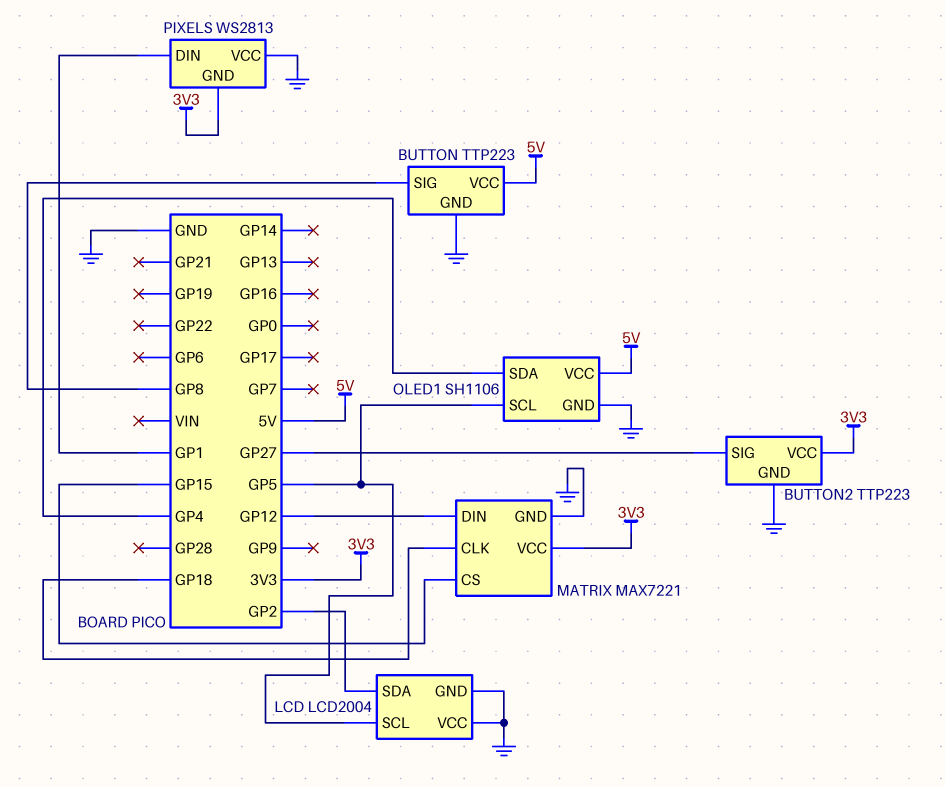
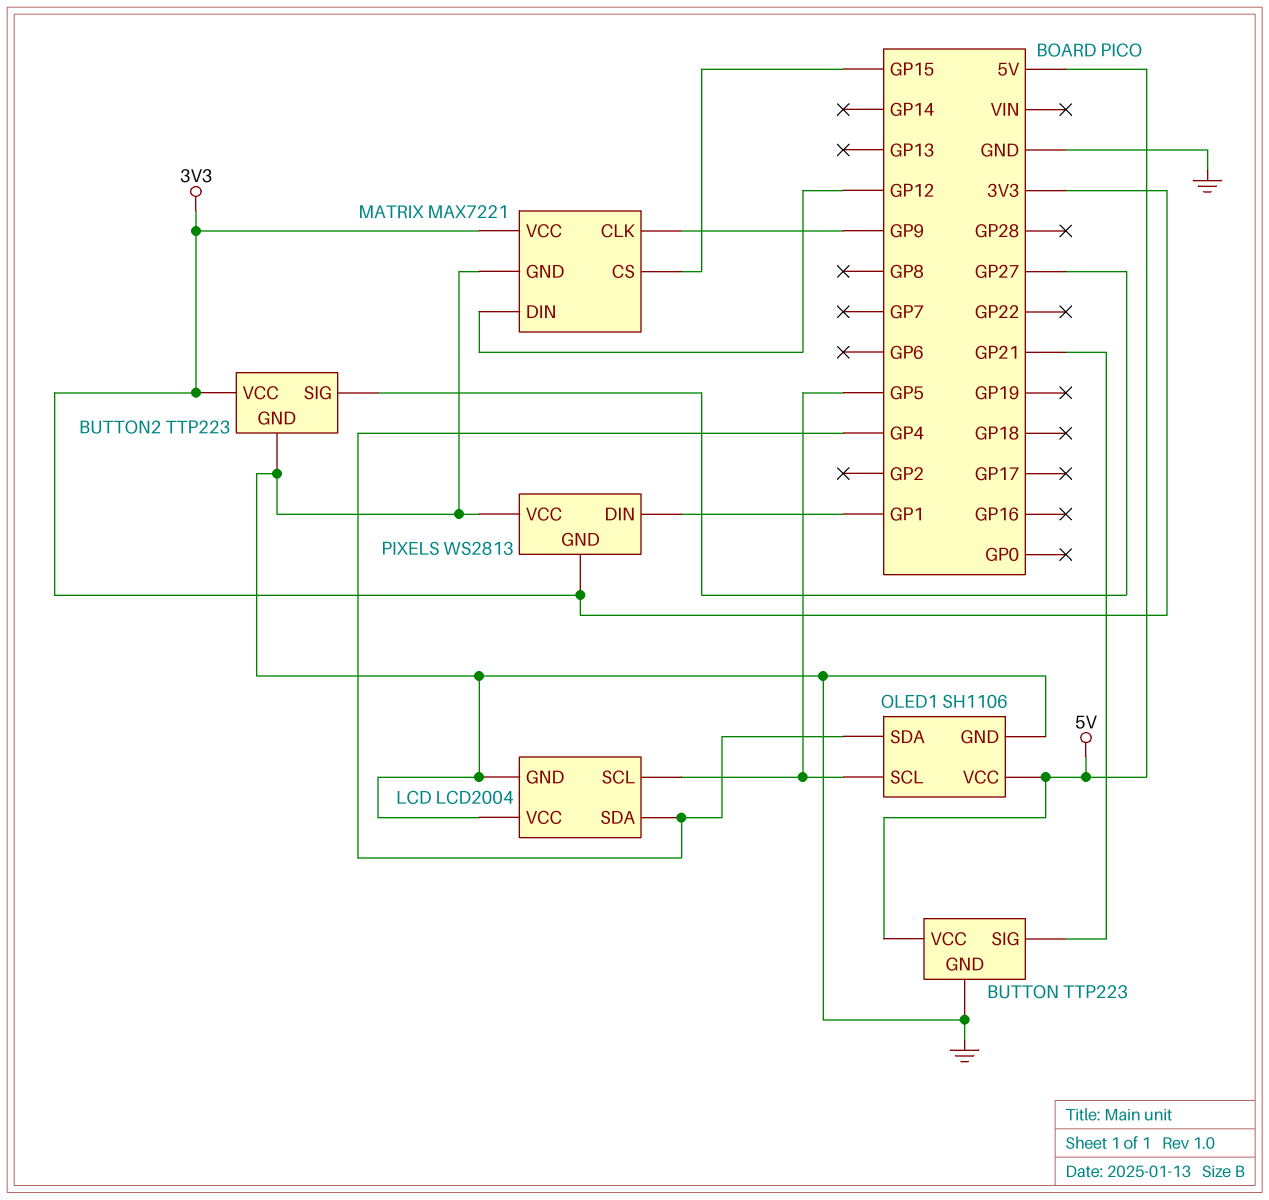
BUTTON pin SIG: GP8 -> GP21
LCD pin SDA: GP2 -> GP4
MATRIX pin CLK: GP18 -> GP9

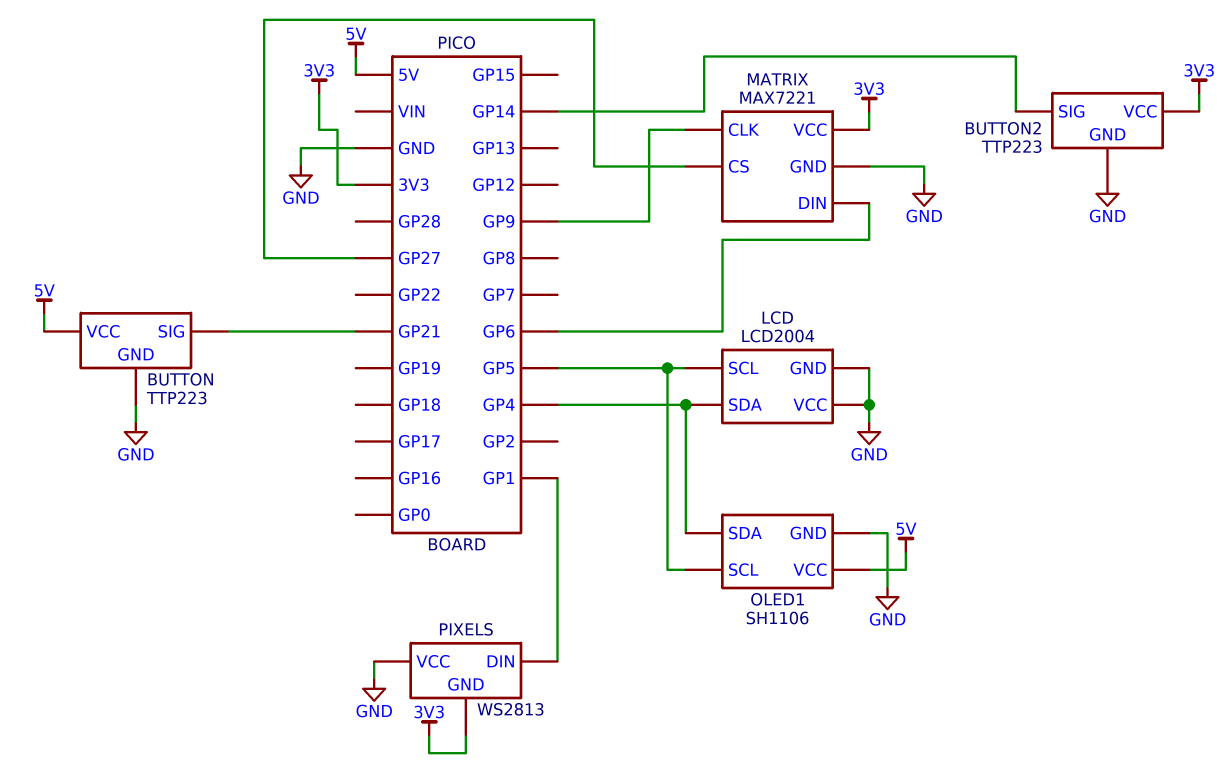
BUTTON2 pin SIG: GP27 -> GP14
MATRIX pin CS: GP15 -> GP27
MATRIX pin DIN: GP12 -> GP6

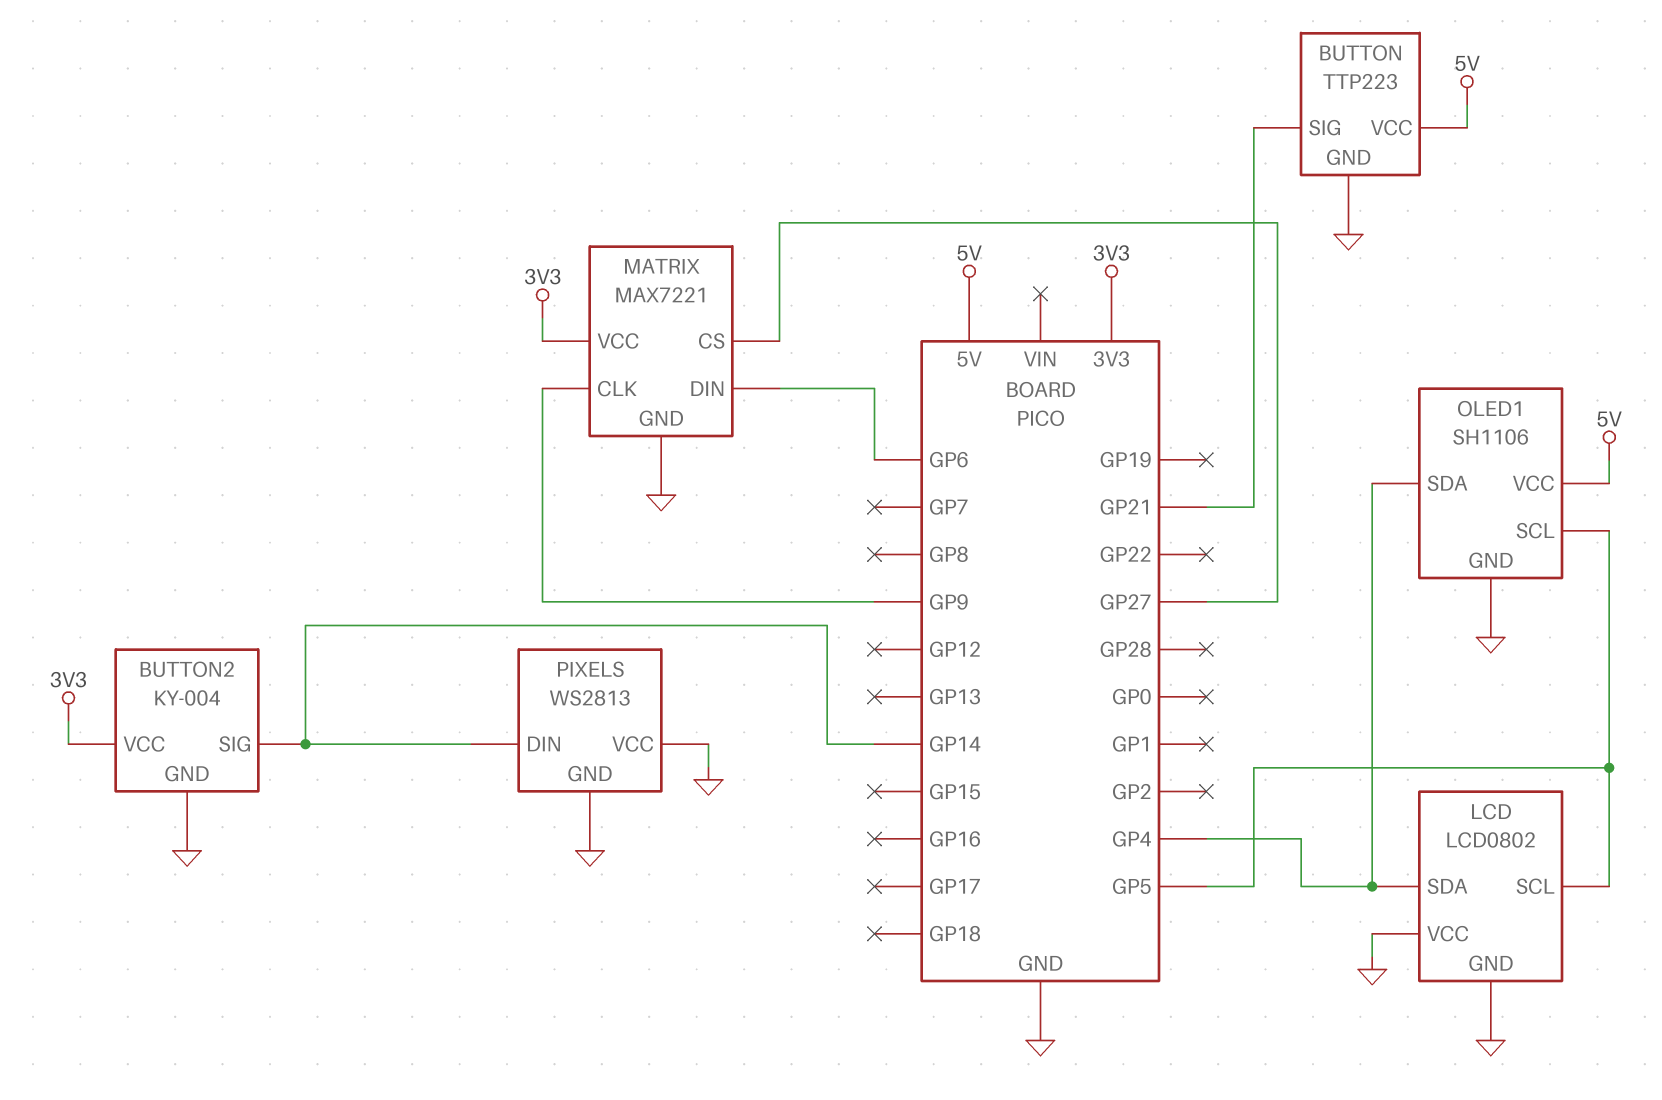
BUTTON2: TTP223 -> KY-004
LCD: LCD2004 -> LCD0802
PIXELS pin DIN: GP1 -> GP14
PIXELS pin GND: 3V3 -> GND

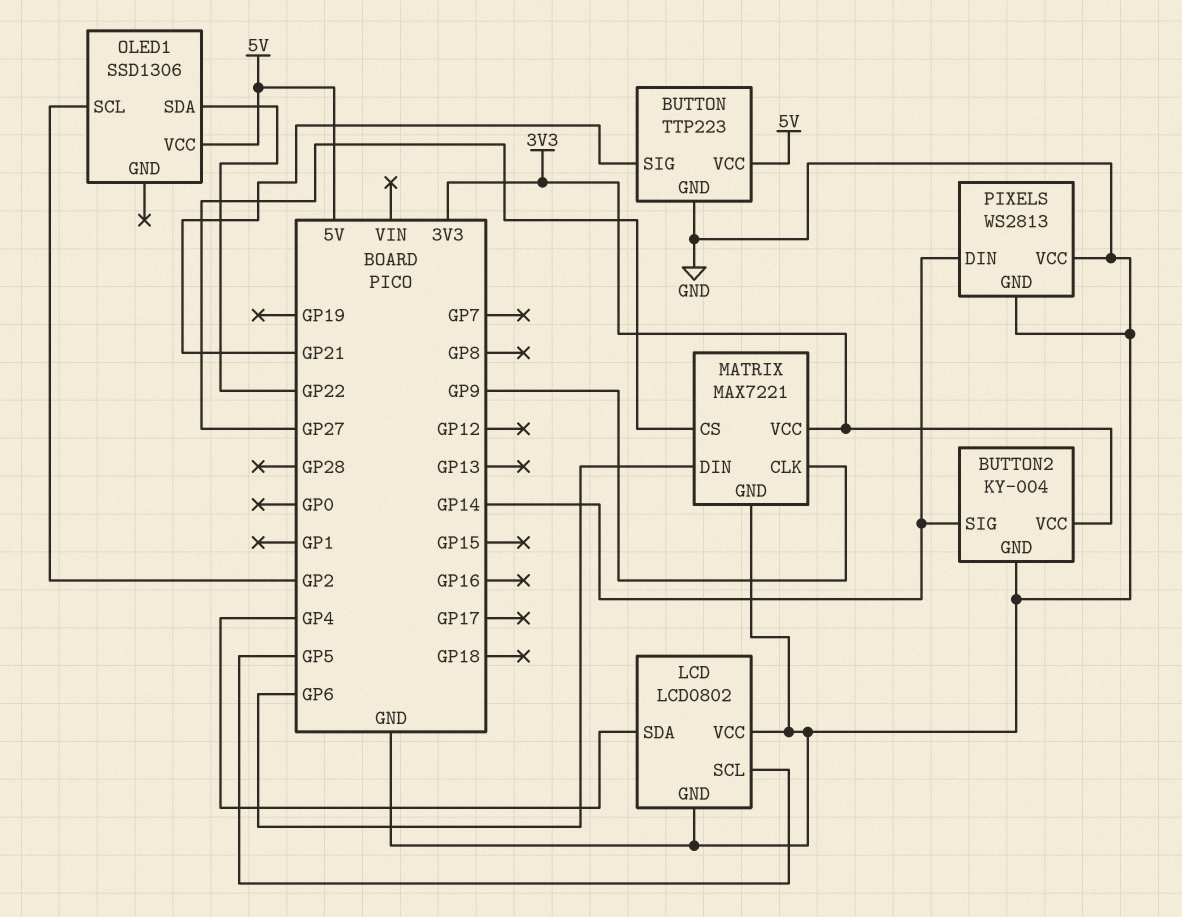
OLED1: SH1106 -> SSD1306
OLED1 pin GND: GND -> none
OLED1 pin SCL: GP5 -> GP2
OLED1 pin SDA: GP4 -> GP22

